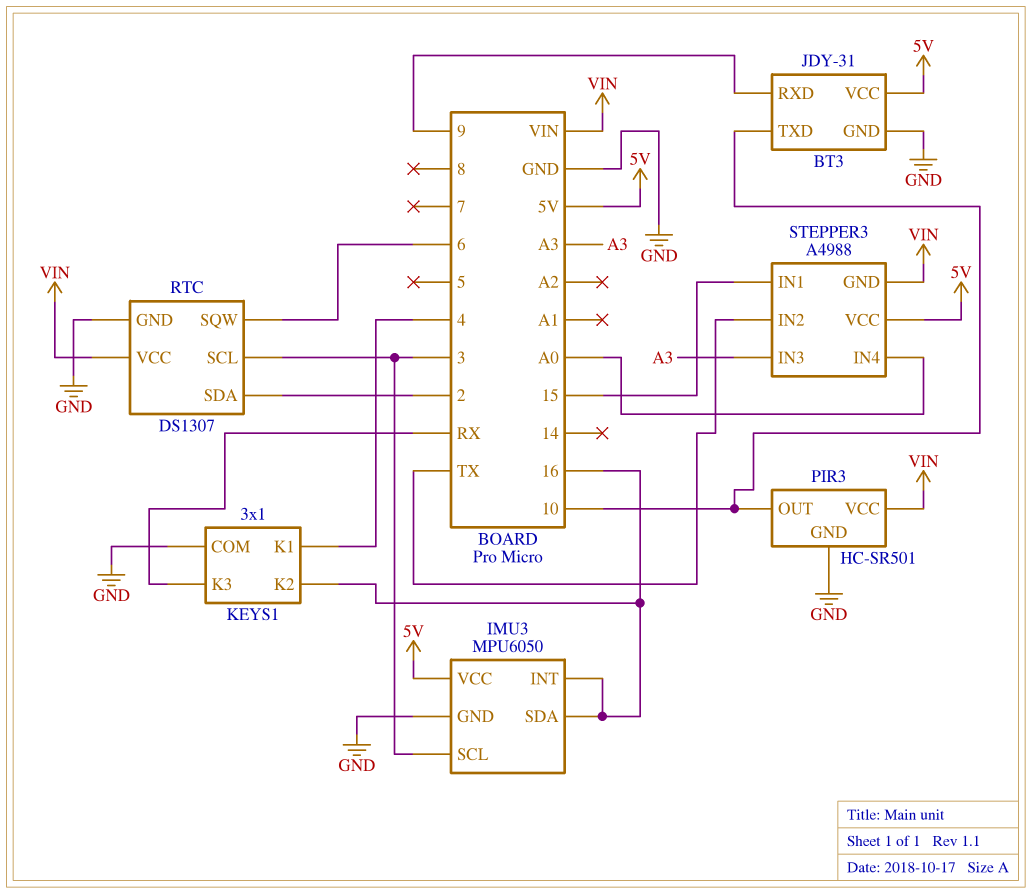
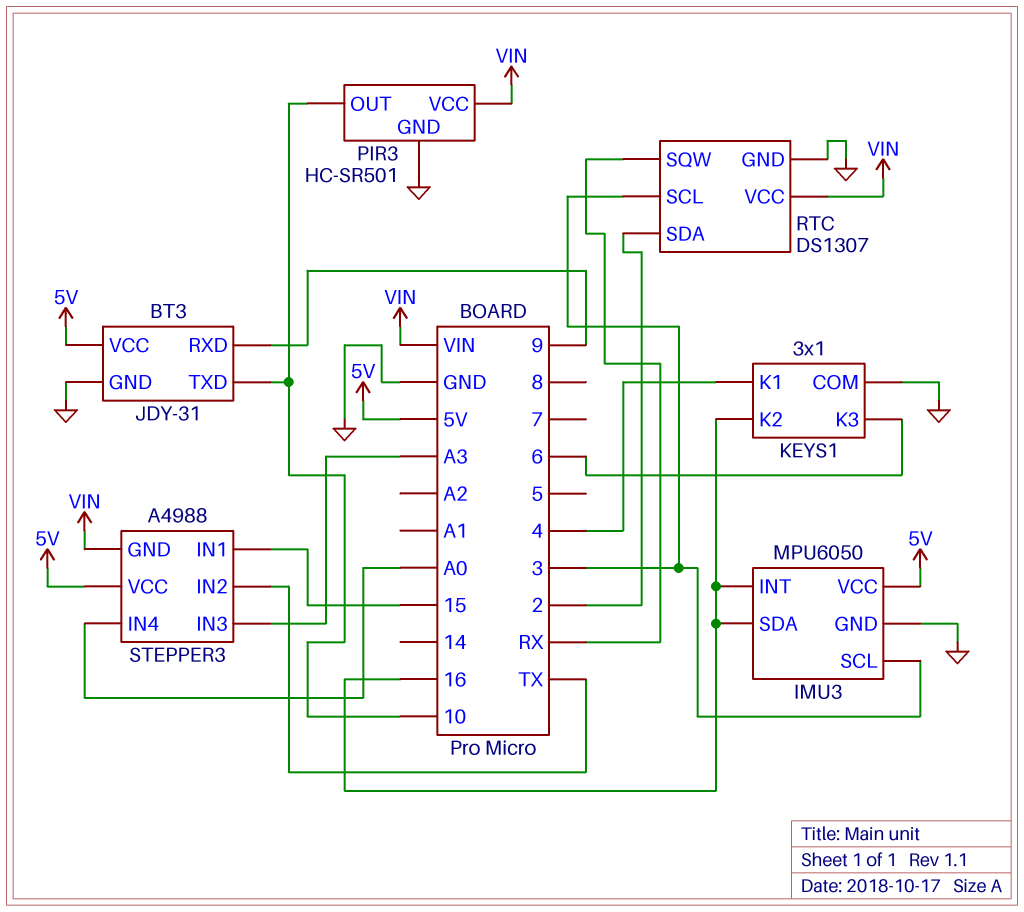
KEYS1 pin K3: RX -> 6
RTC pin SQW: 6 -> RX

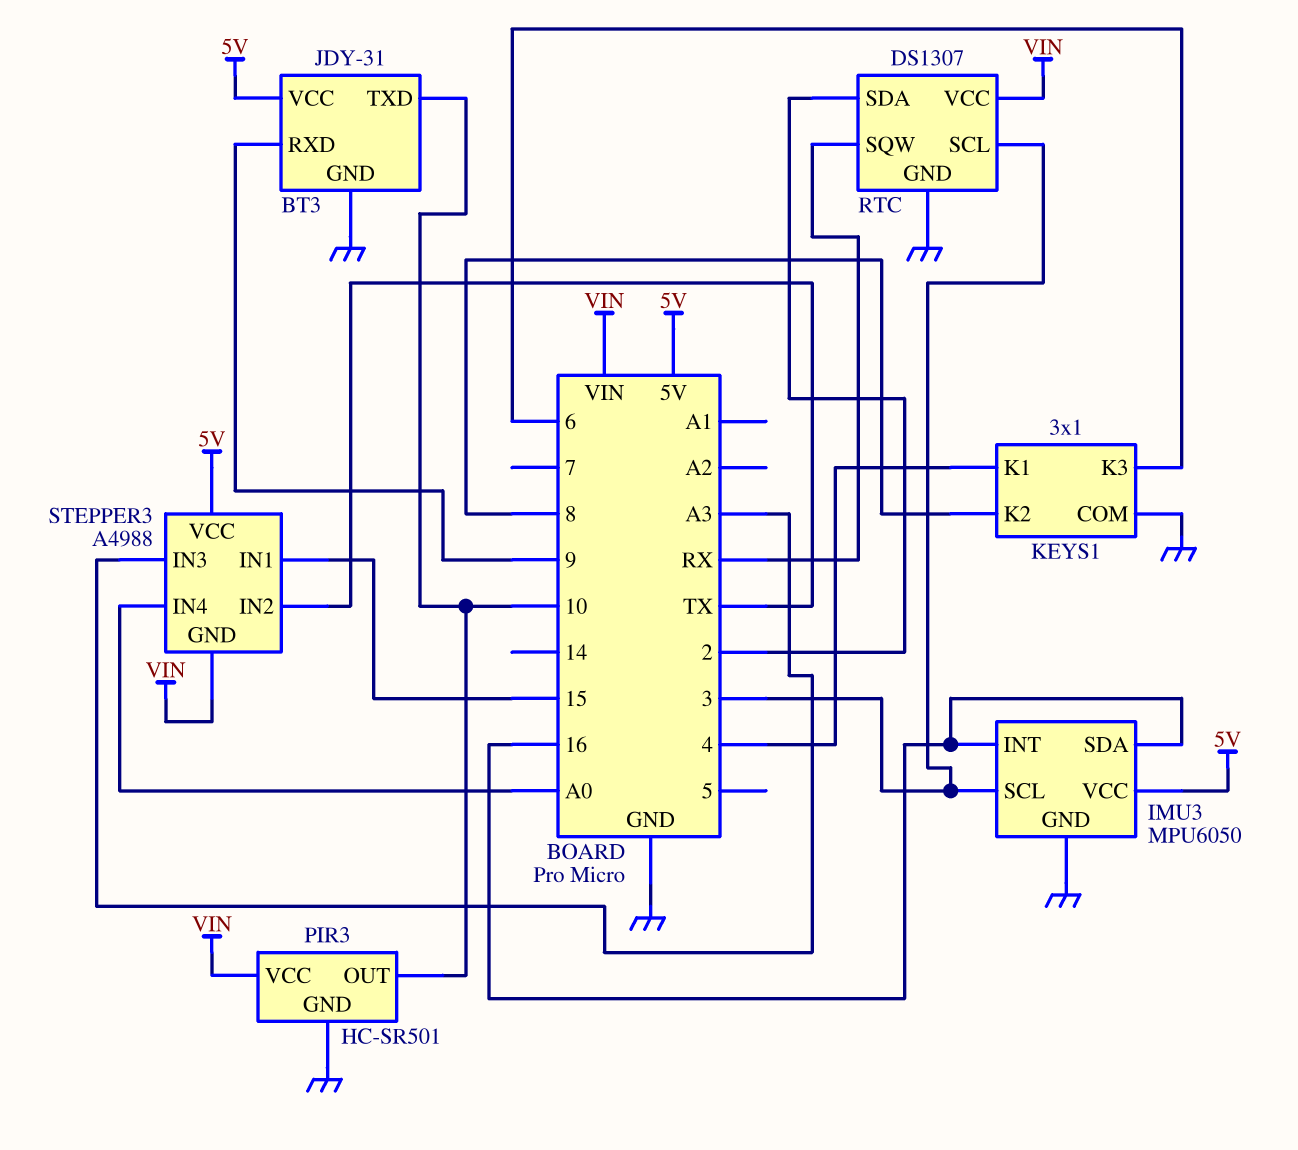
KEYS1 pin K2: 16 -> 8

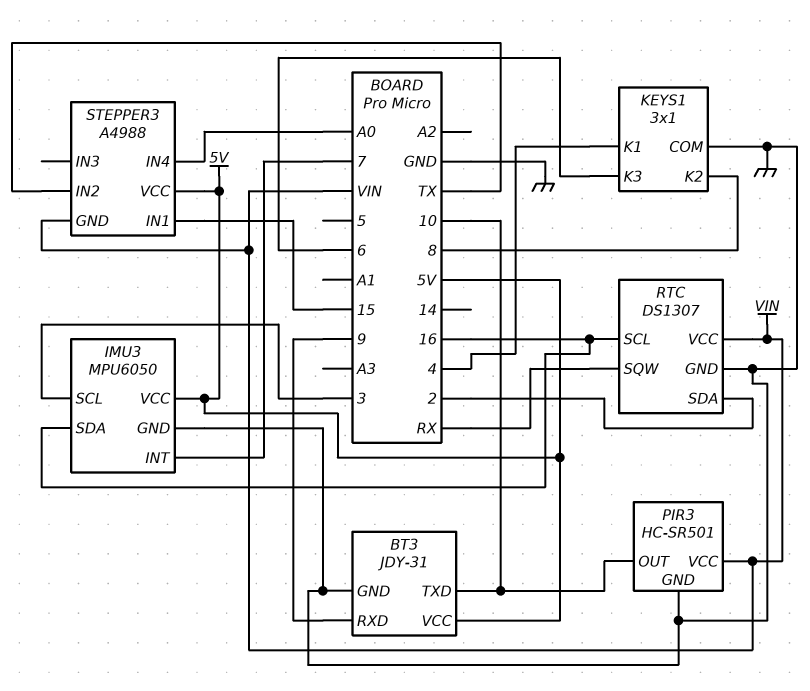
IMU3 pin INT: 16 -> 7
RTC pin SCL: 3 -> 16
STEPPER3 pin IN3: A3 -> none

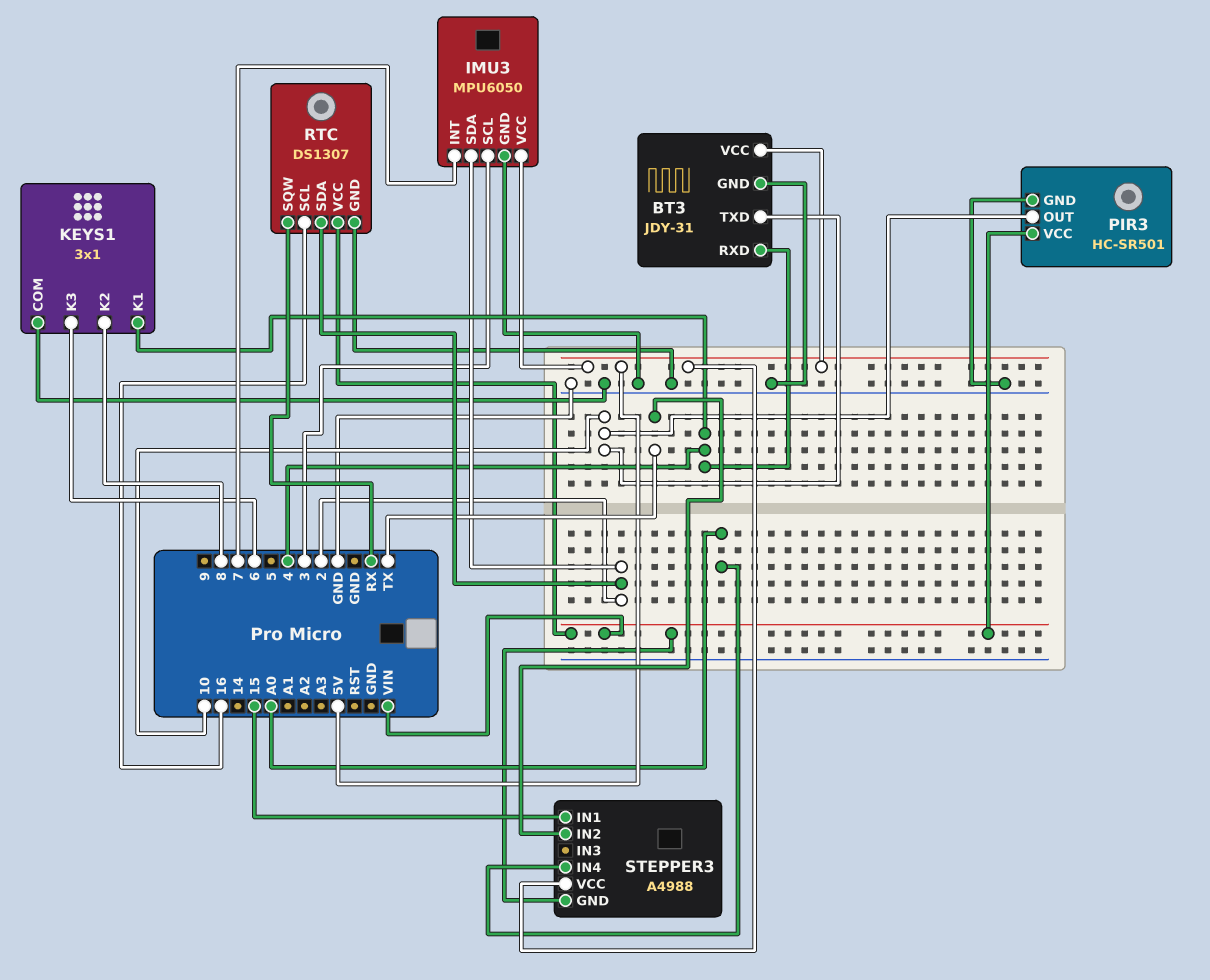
BT3 pin RXD: 9 -> 4
IMU3 pin SDA: 16 -> 2

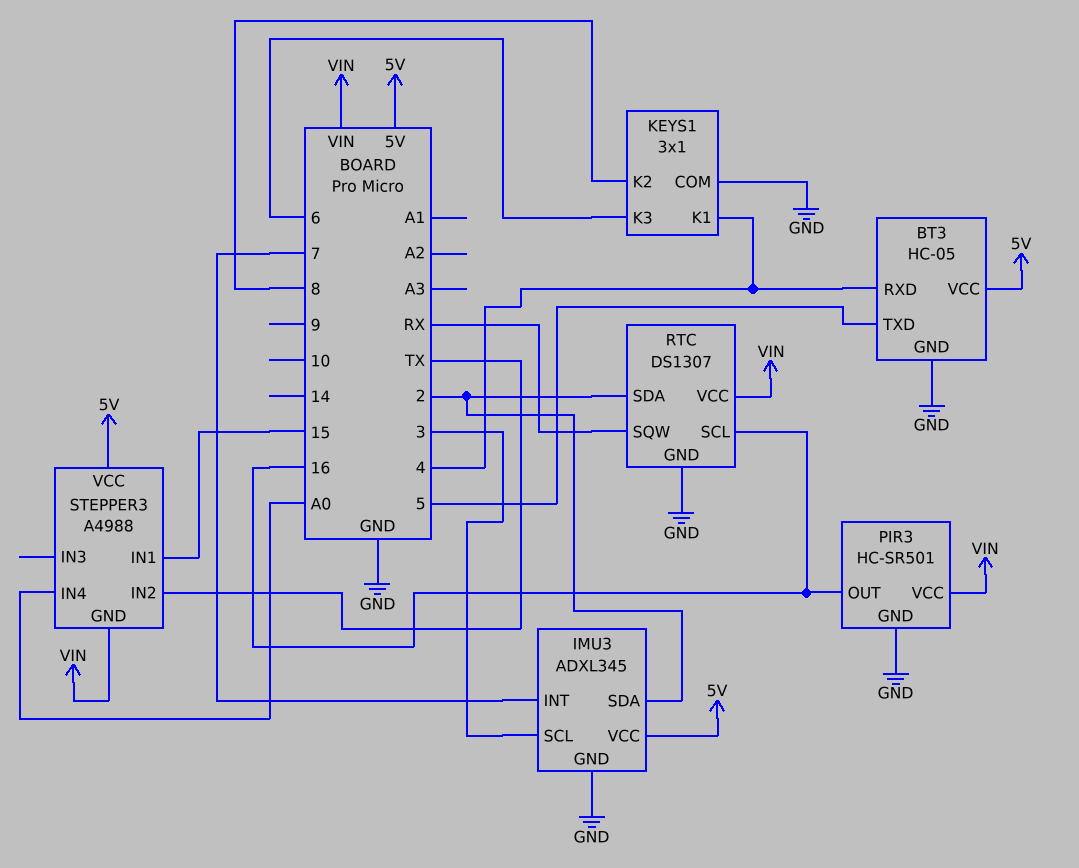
BT3: JDY-31 -> HC-05
BT3 pin TXD: 10 -> 5
IMU3: MPU6050 -> ADXL345
PIR3 pin OUT: 10 -> 16

